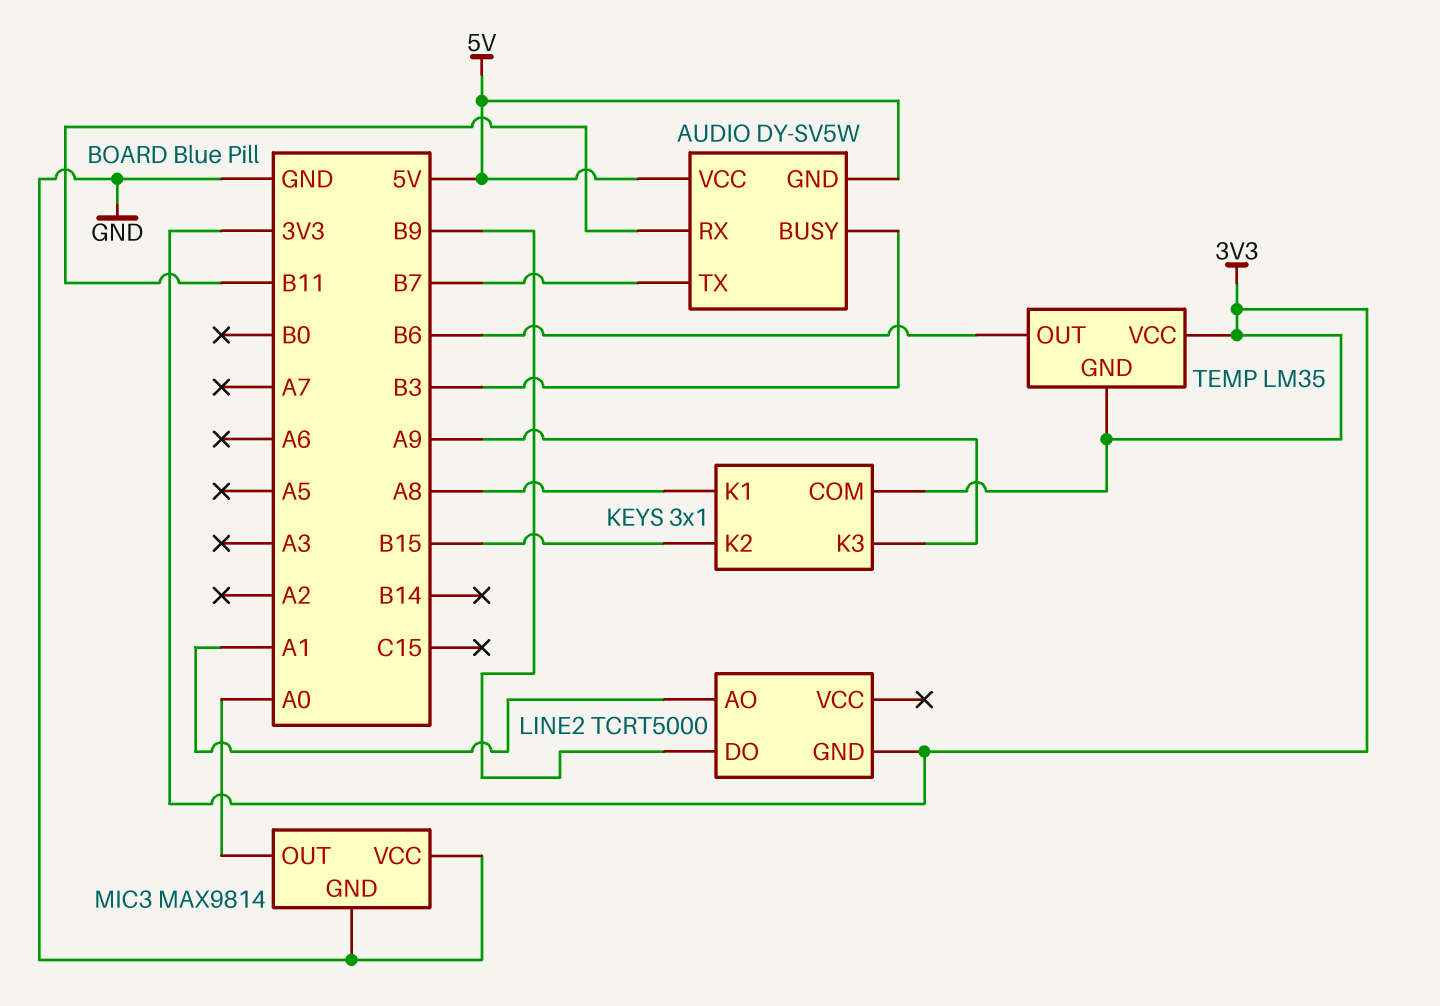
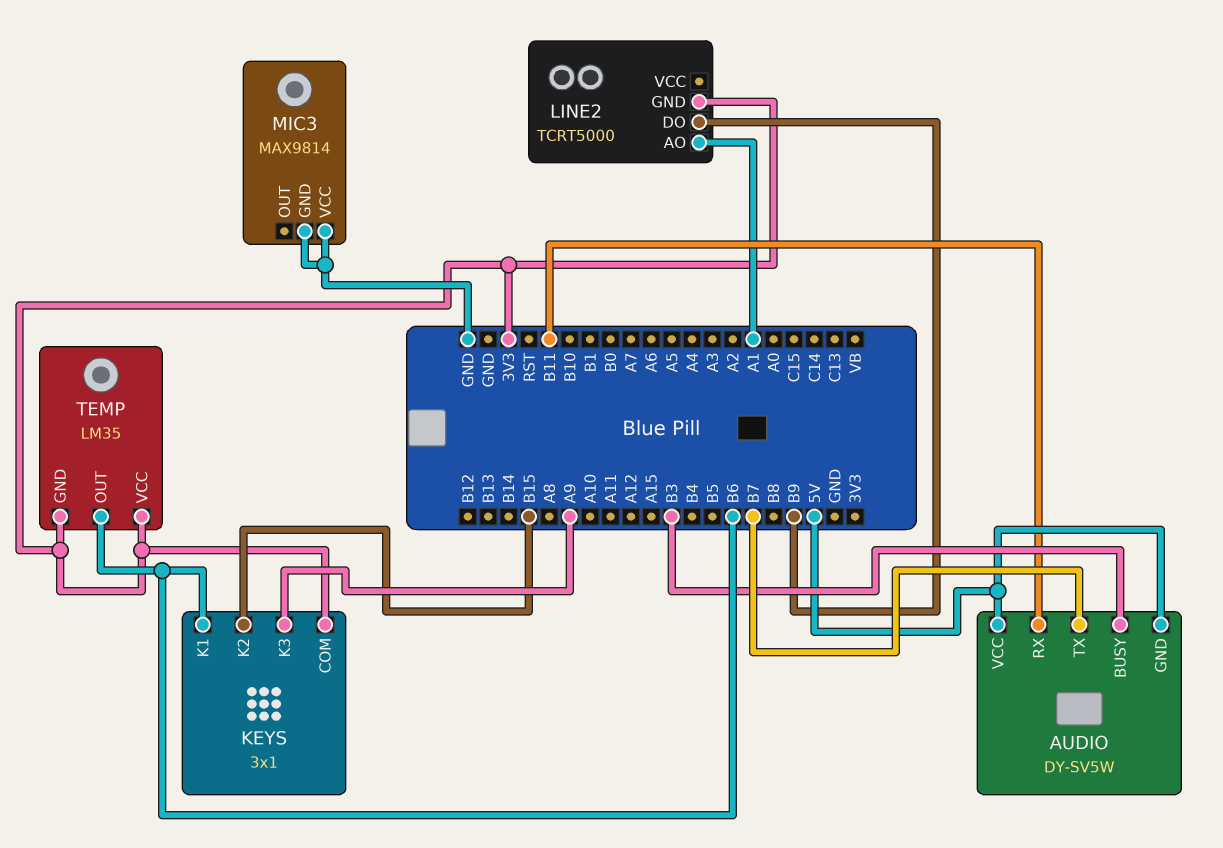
KEYS pin K1: A8 -> B6
MIC3 pin OUT: A0 -> none

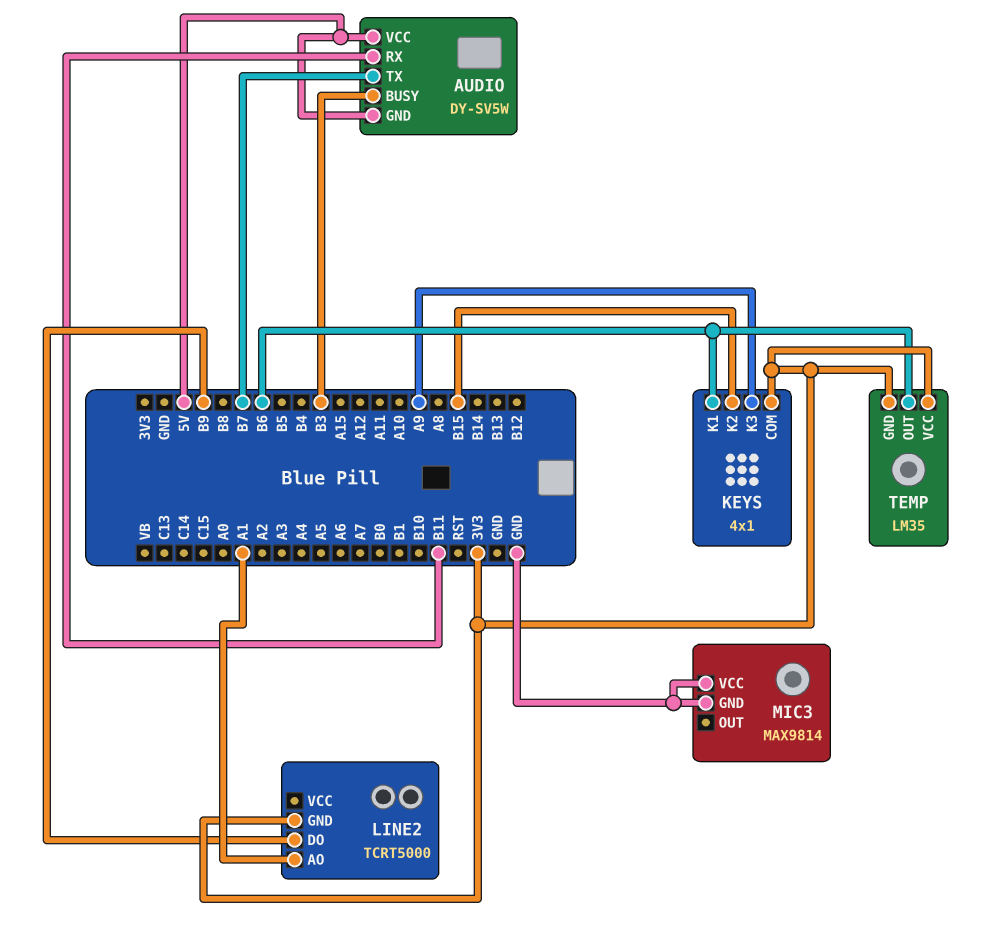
KEYS: 3x1 -> 4x1

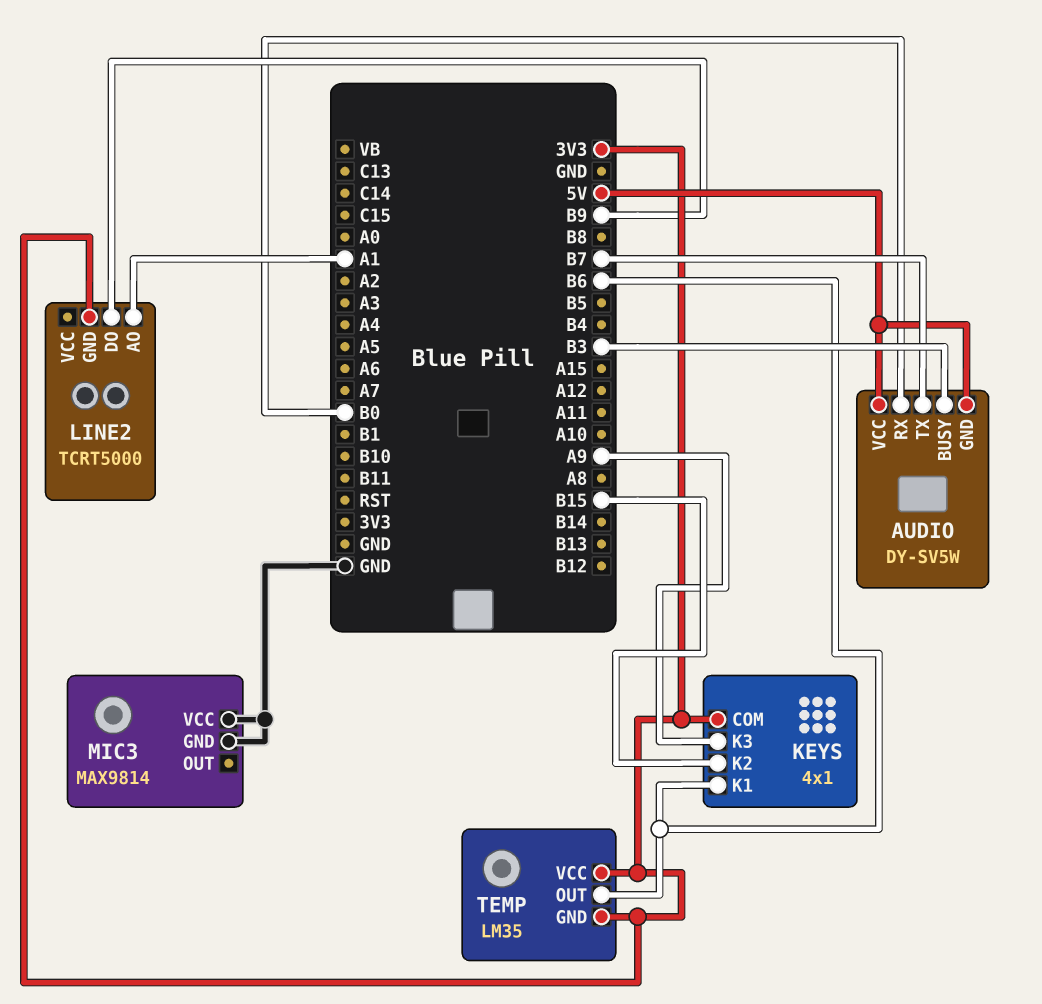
AUDIO pin RX: B11 -> B0

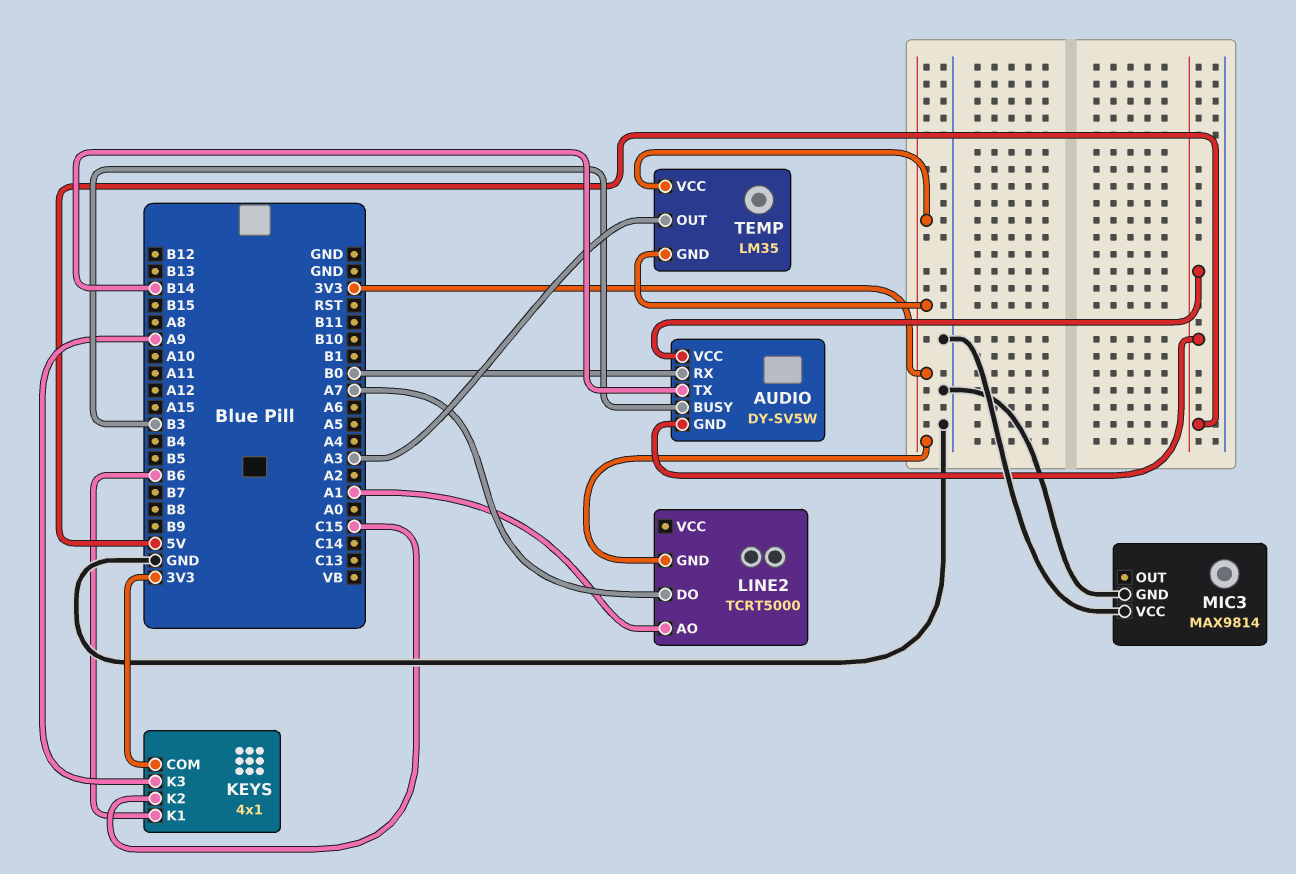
AUDIO pin TX: B7 -> B14
KEYS pin K2: B15 -> C15
LINE2 pin DO: B9 -> A7
TEMP pin OUT: B6 -> A3

